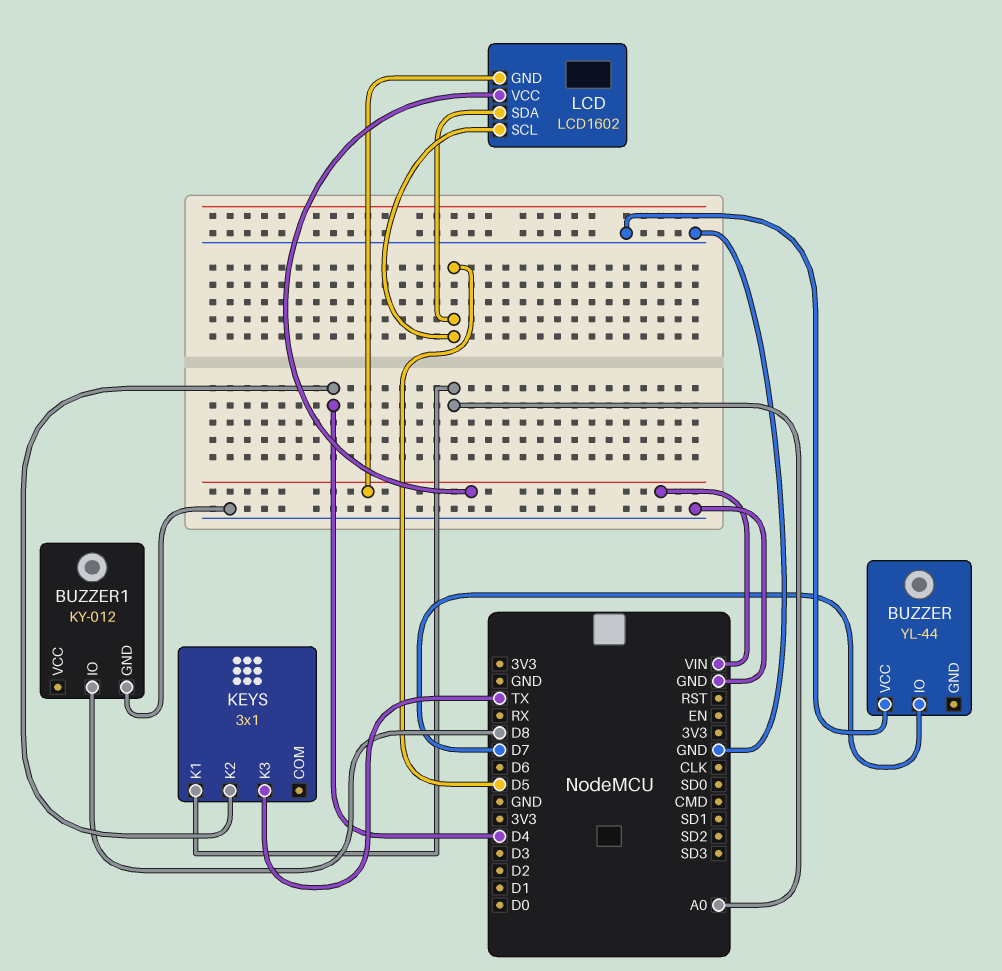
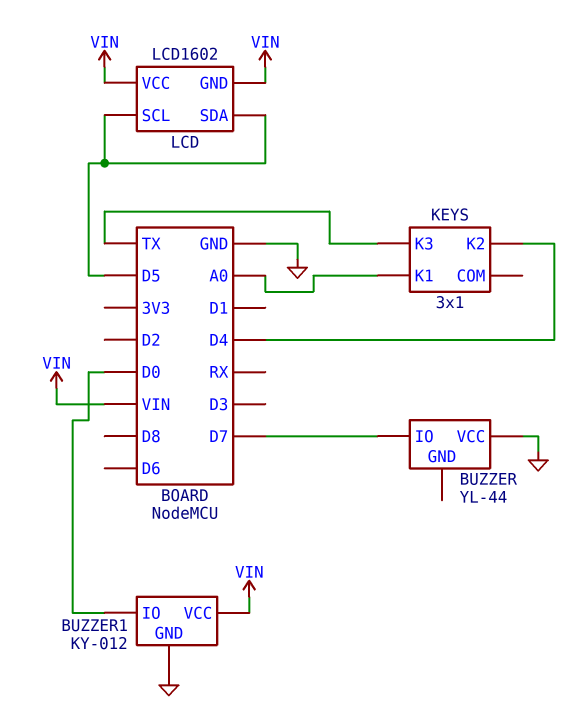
BUZZER1 pin IO: D8 -> D0
BUZZER1 pin VCC: none -> VIN

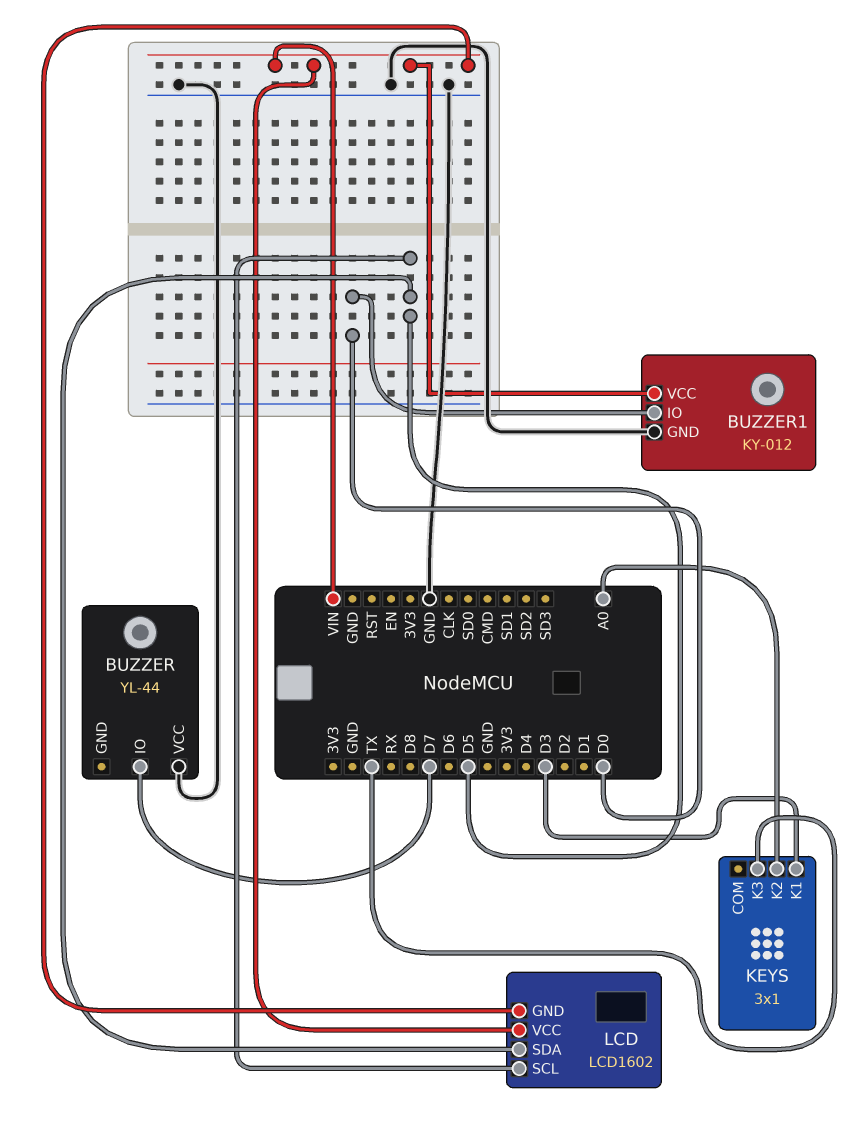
KEYS pin K1: A0 -> D3
KEYS pin K2: D4 -> A0

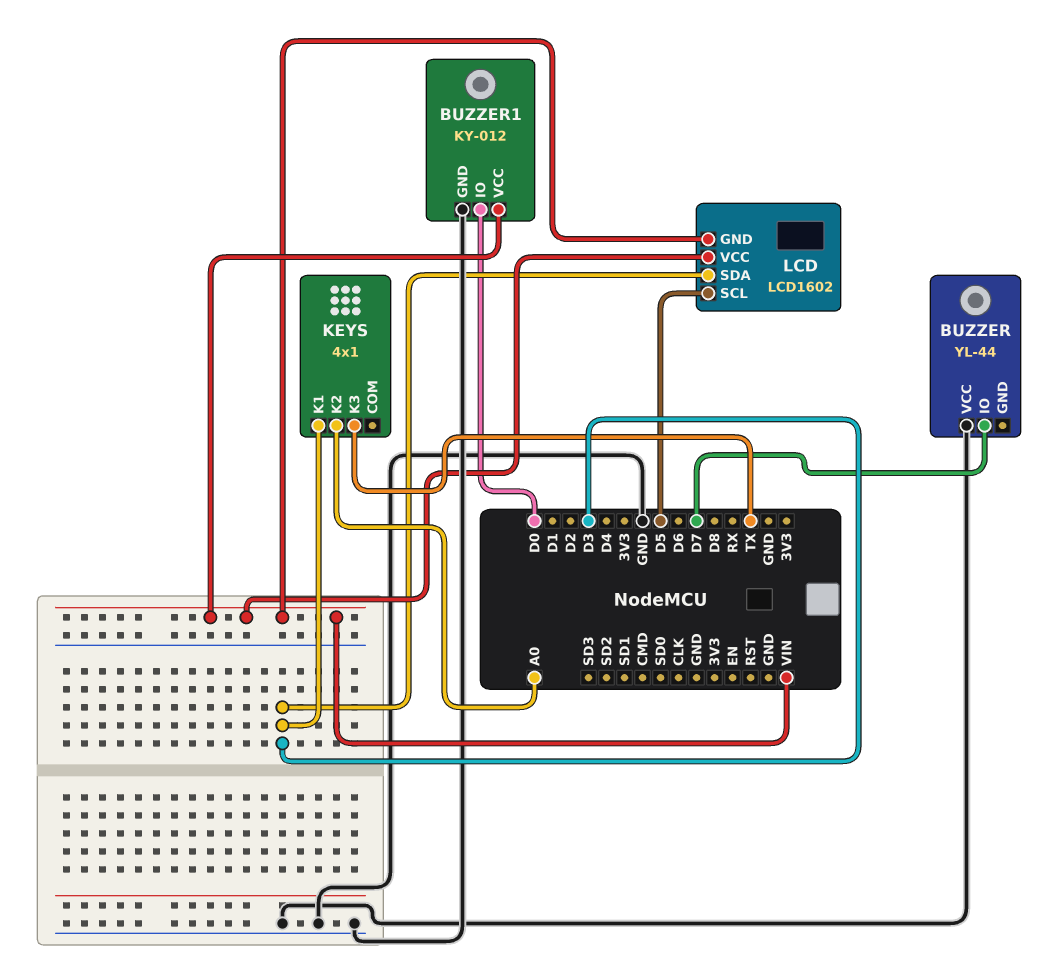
KEYS: 3x1 -> 4x1
LCD pin SDA: D5 -> D3

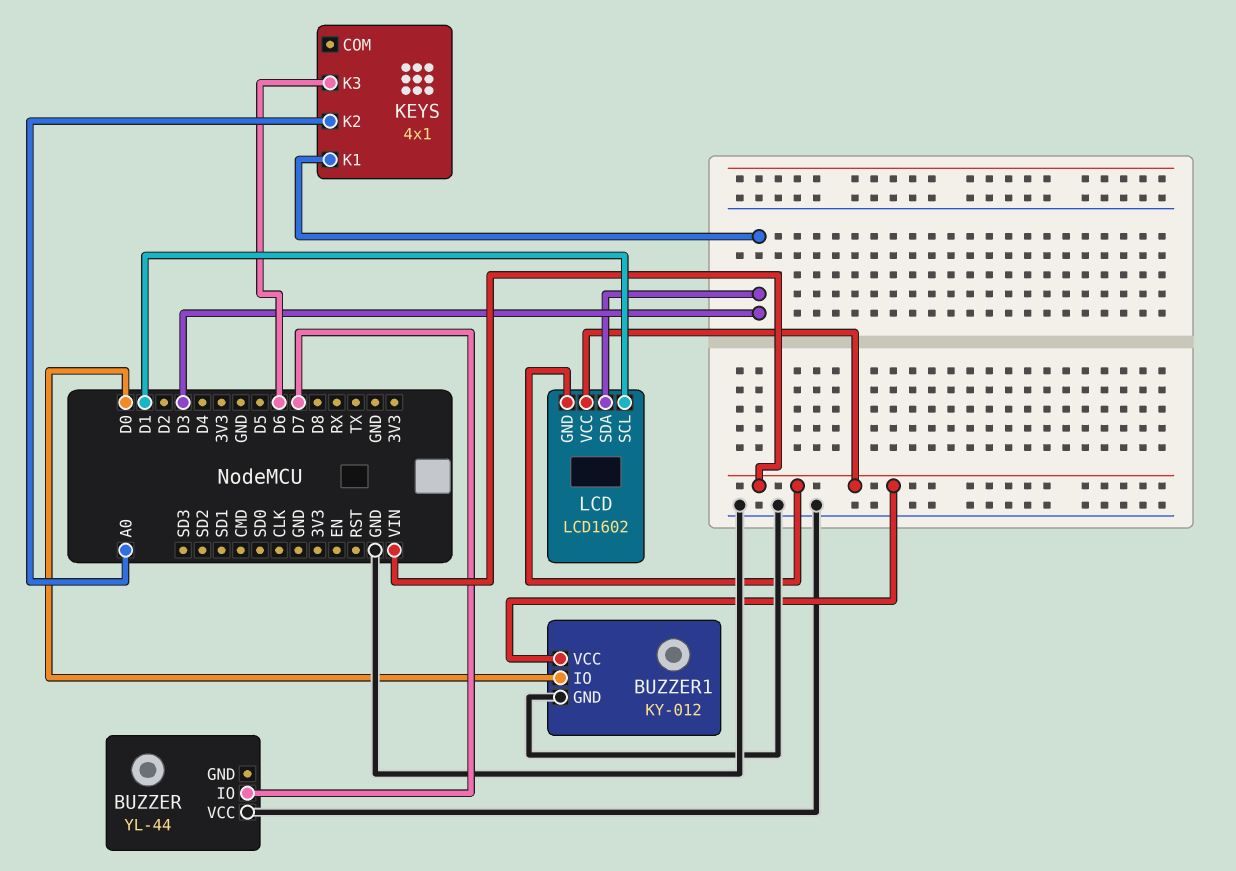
KEYS pin K3: TX -> D6
LCD pin SCL: D5 -> D1

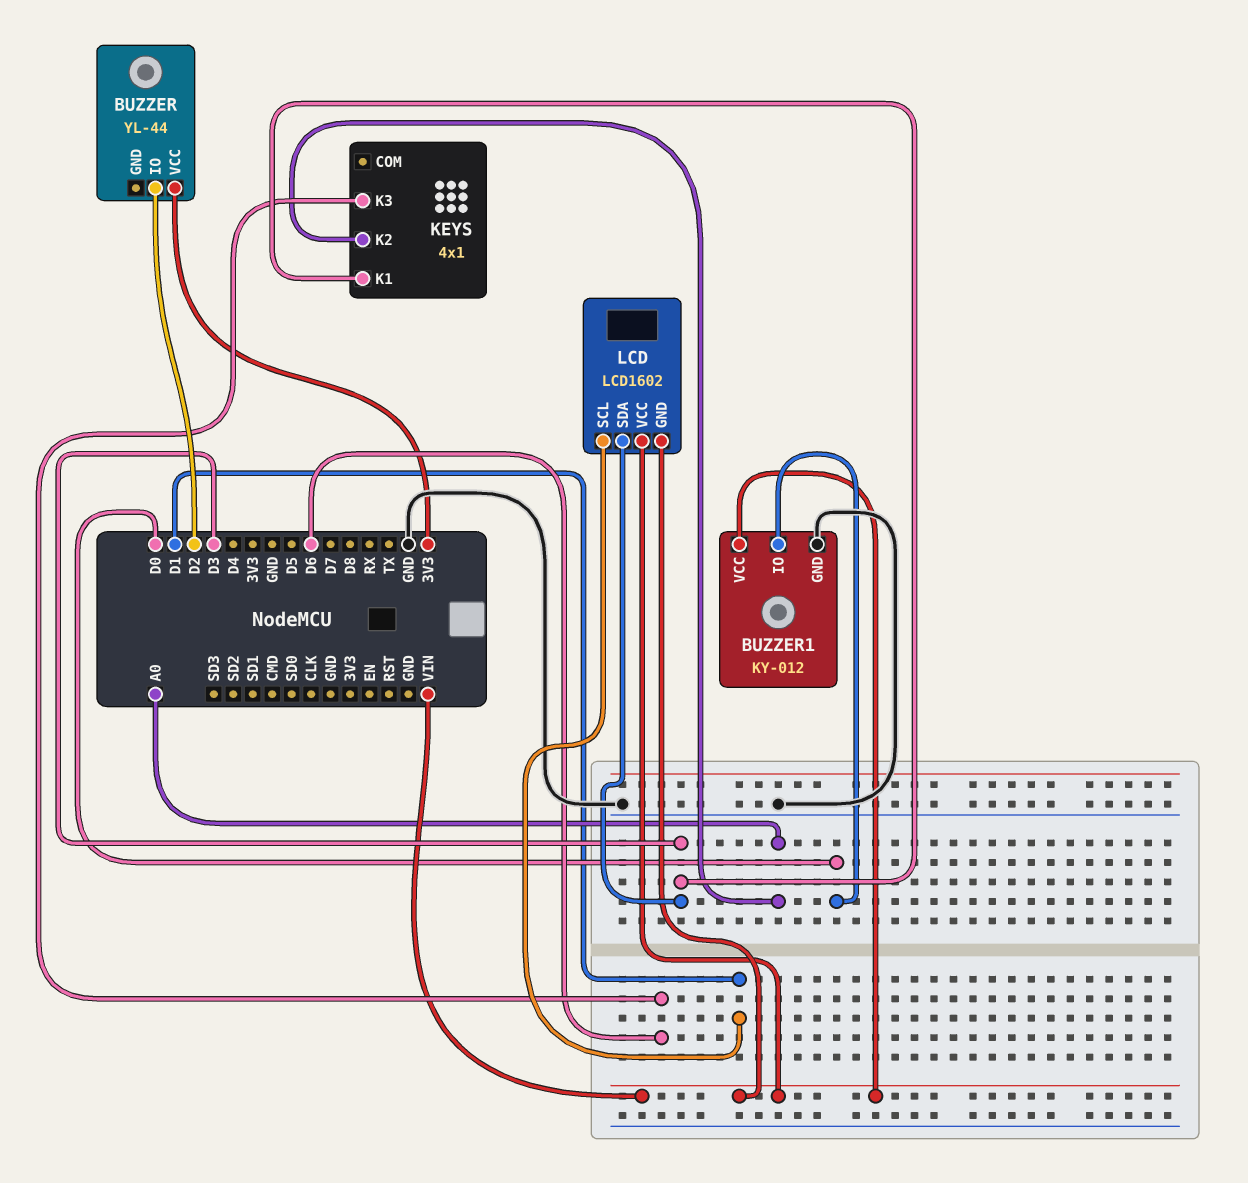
BUZZER pin IO: D7 -> D2
BUZZER pin VCC: GND -> 3V3

